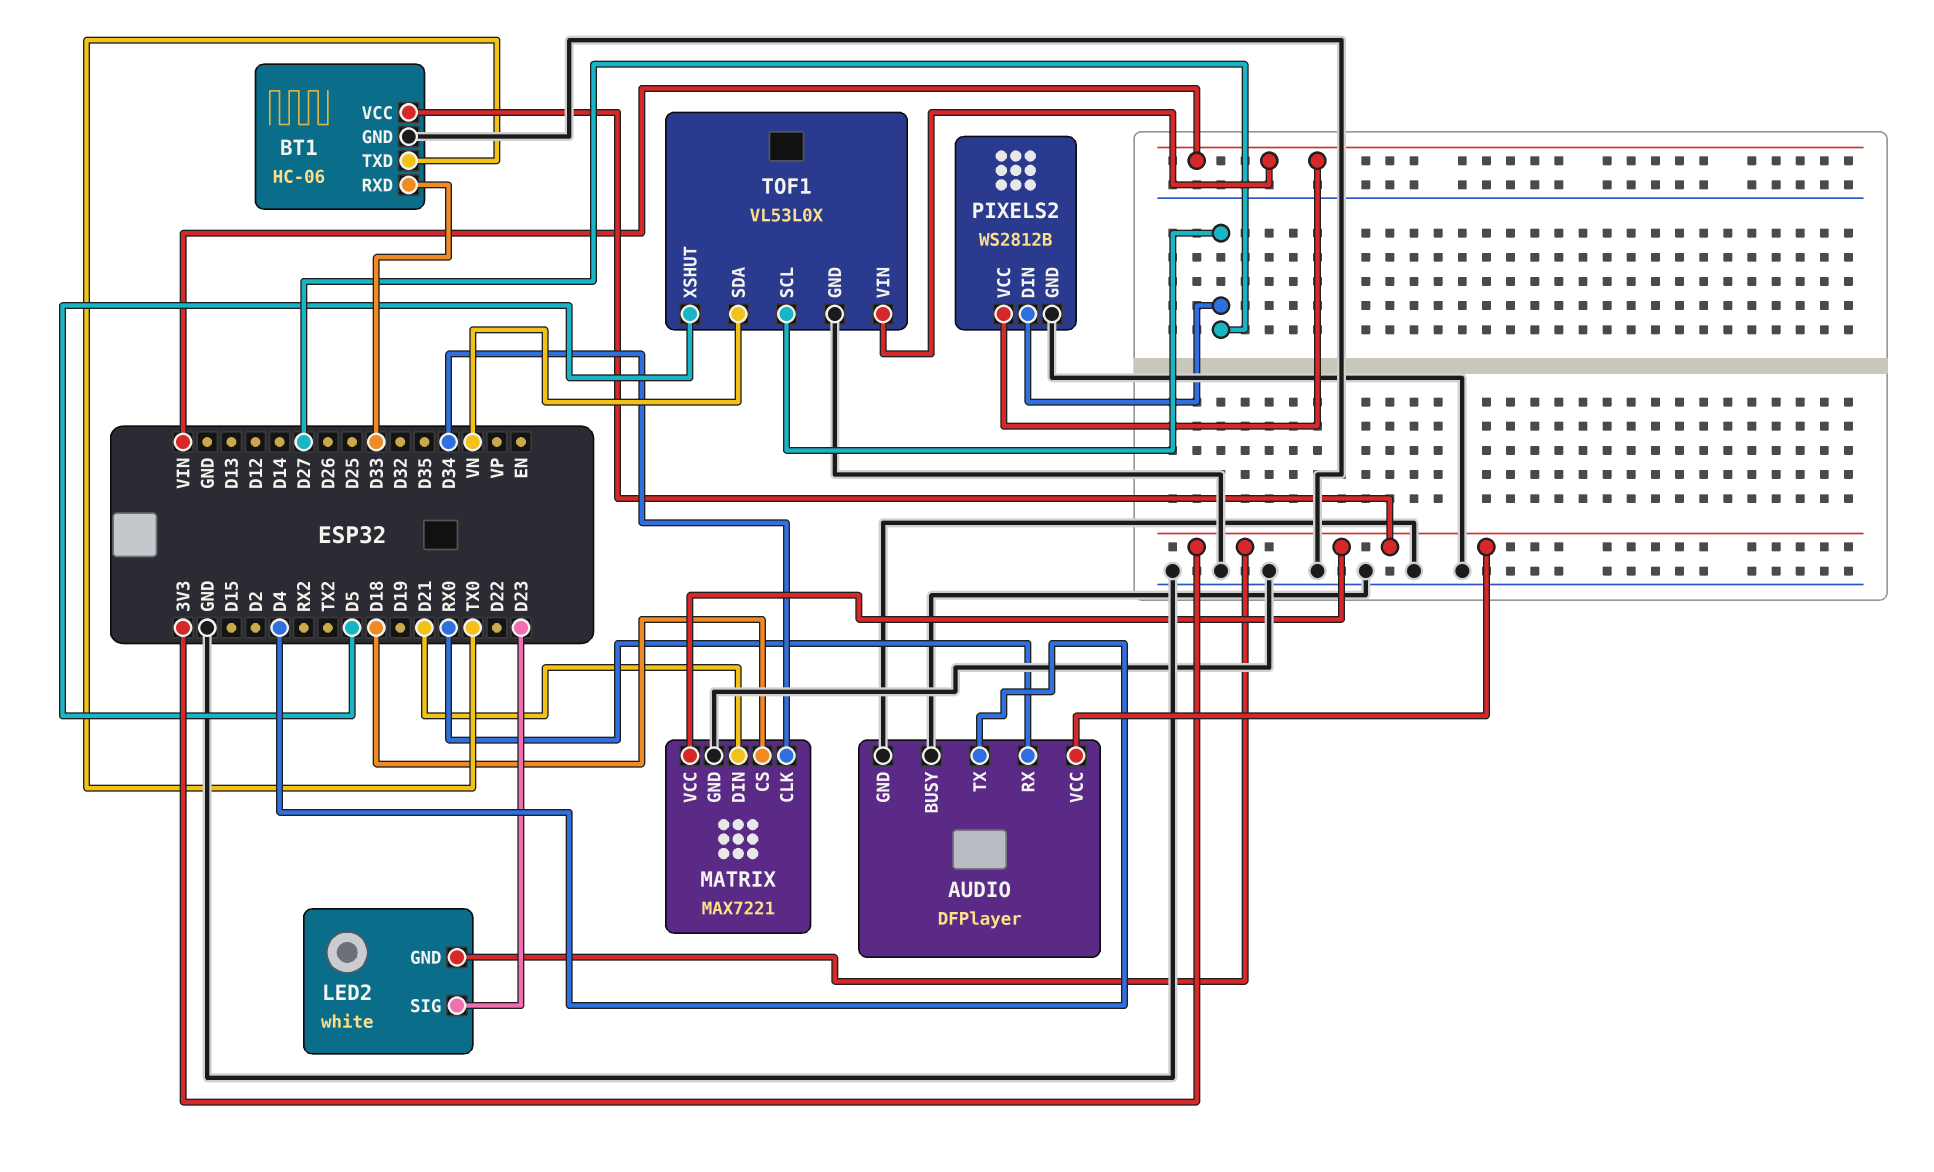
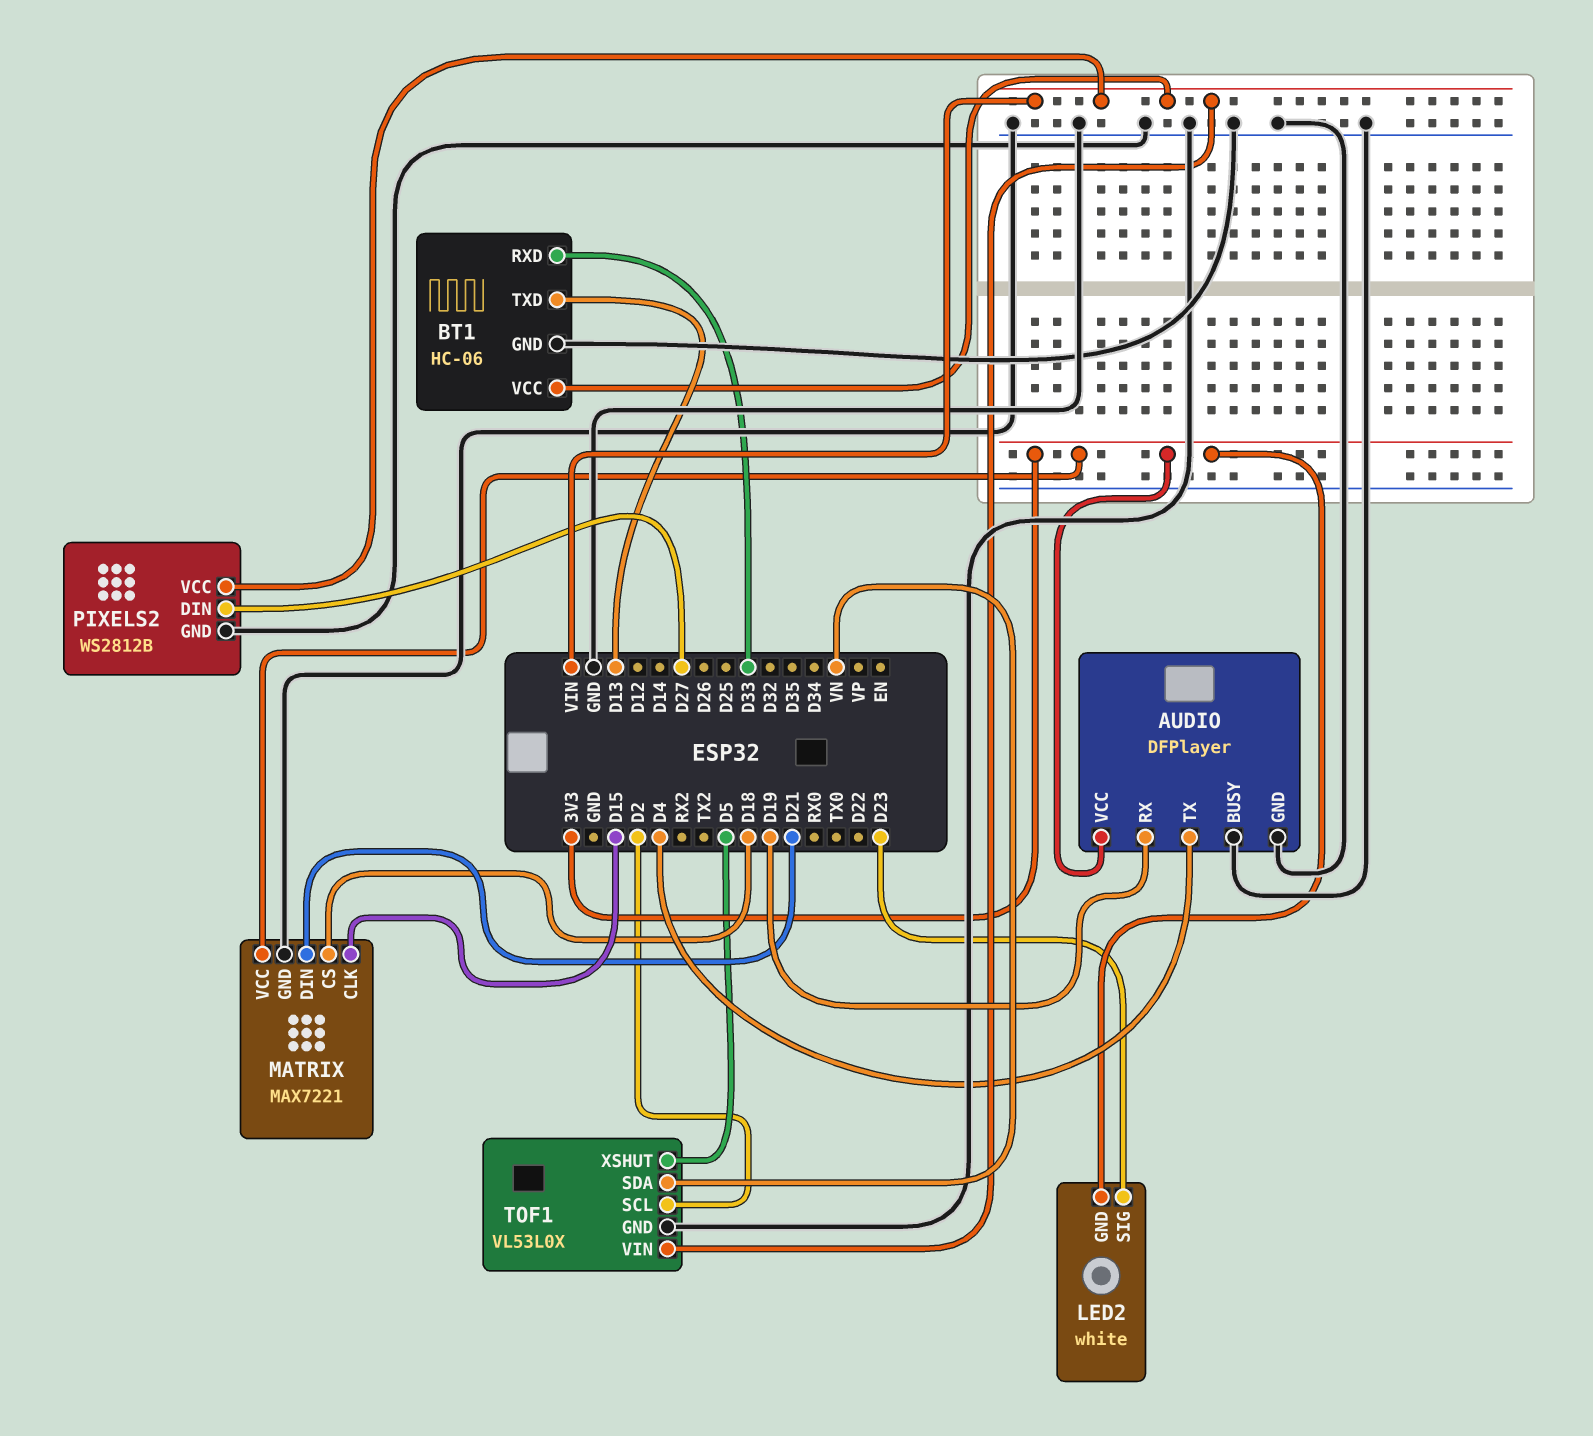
AUDIO pin RX: RX0 -> D19
BT1 pin TXD: TX0 -> D13
BT1 pin VCC: 3V3 -> VIN
MATRIX pin CLK: D34 -> D15
TOF1 pin SCL: D27 -> D2

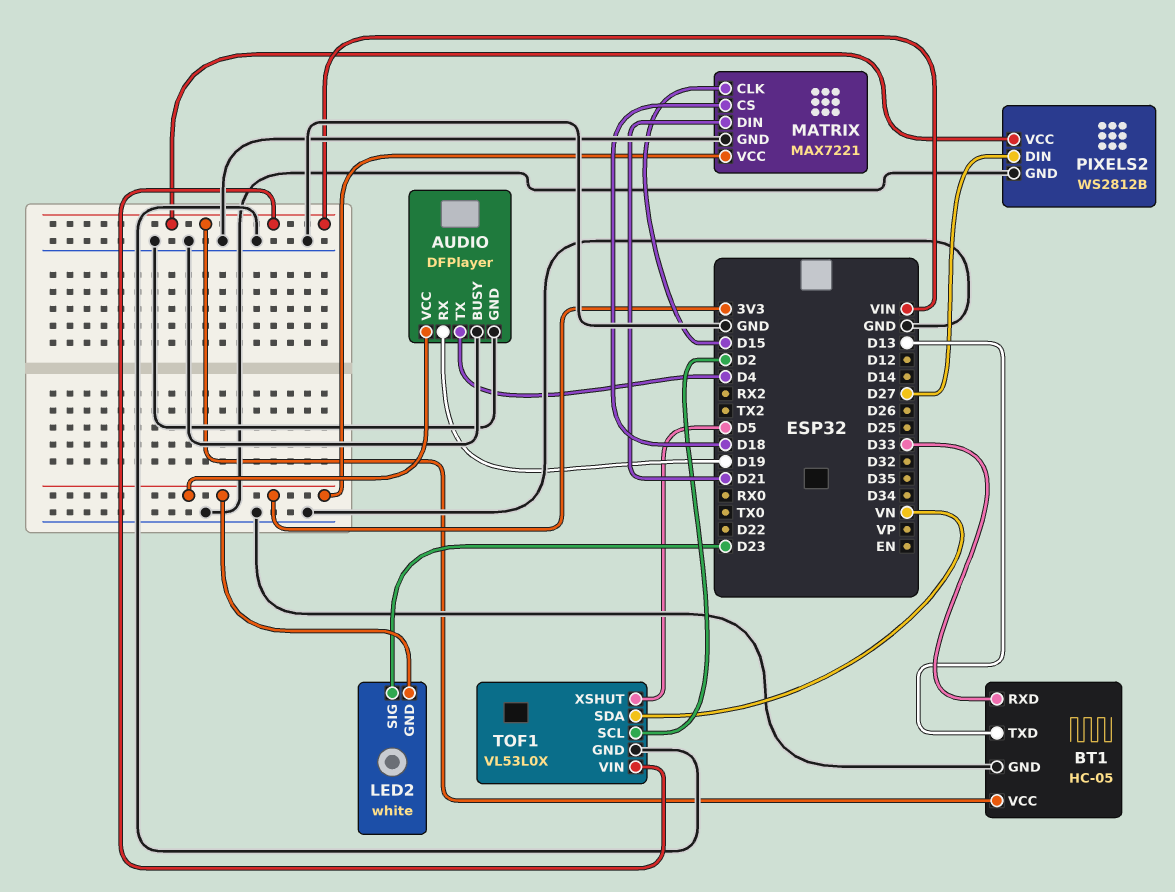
BT1: HC-06 -> HC-05

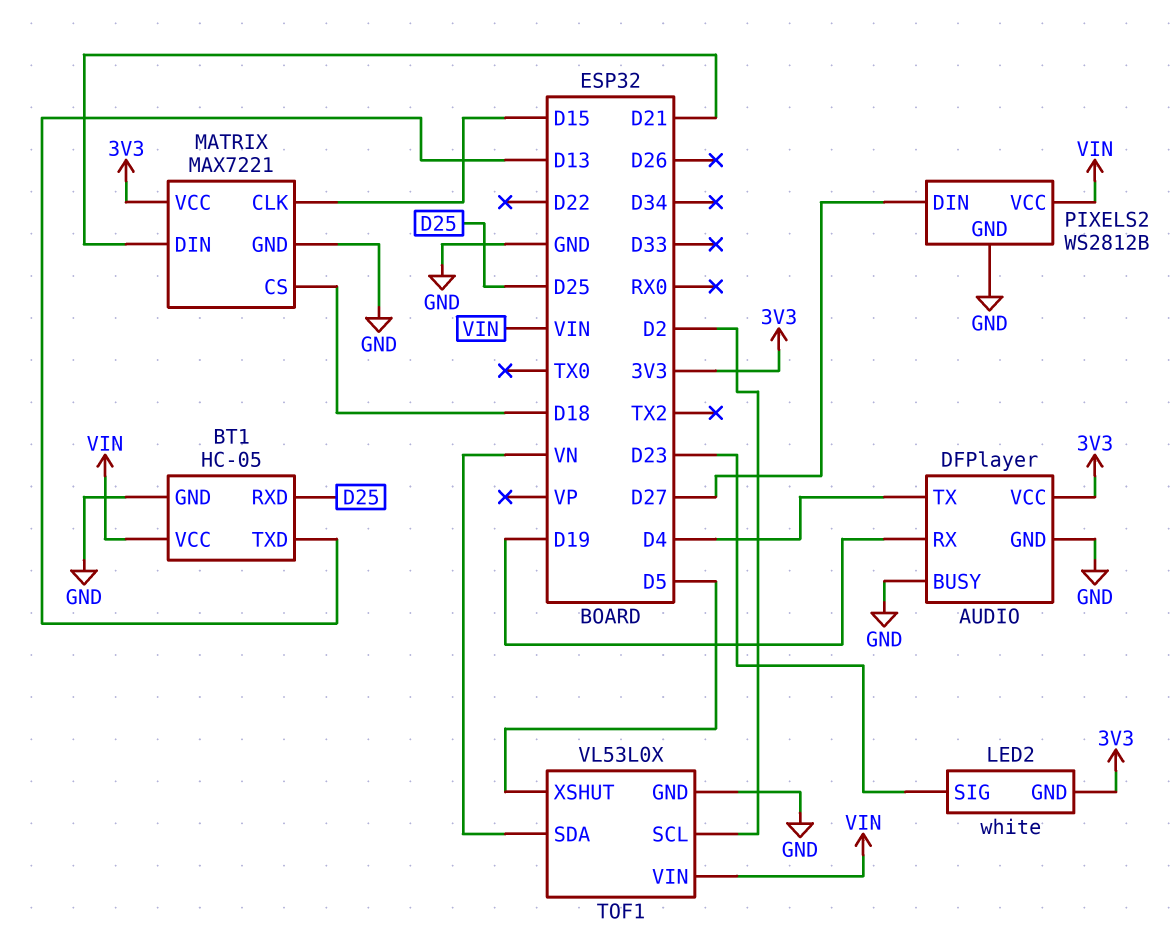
BT1 pin RXD: D33 -> D25

